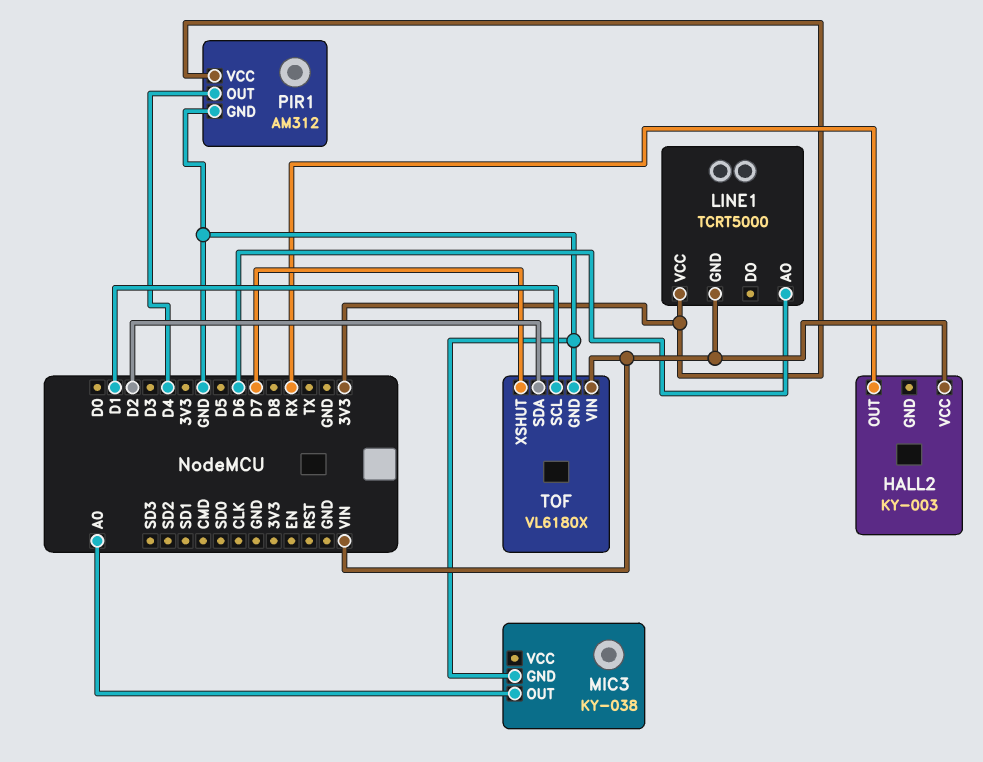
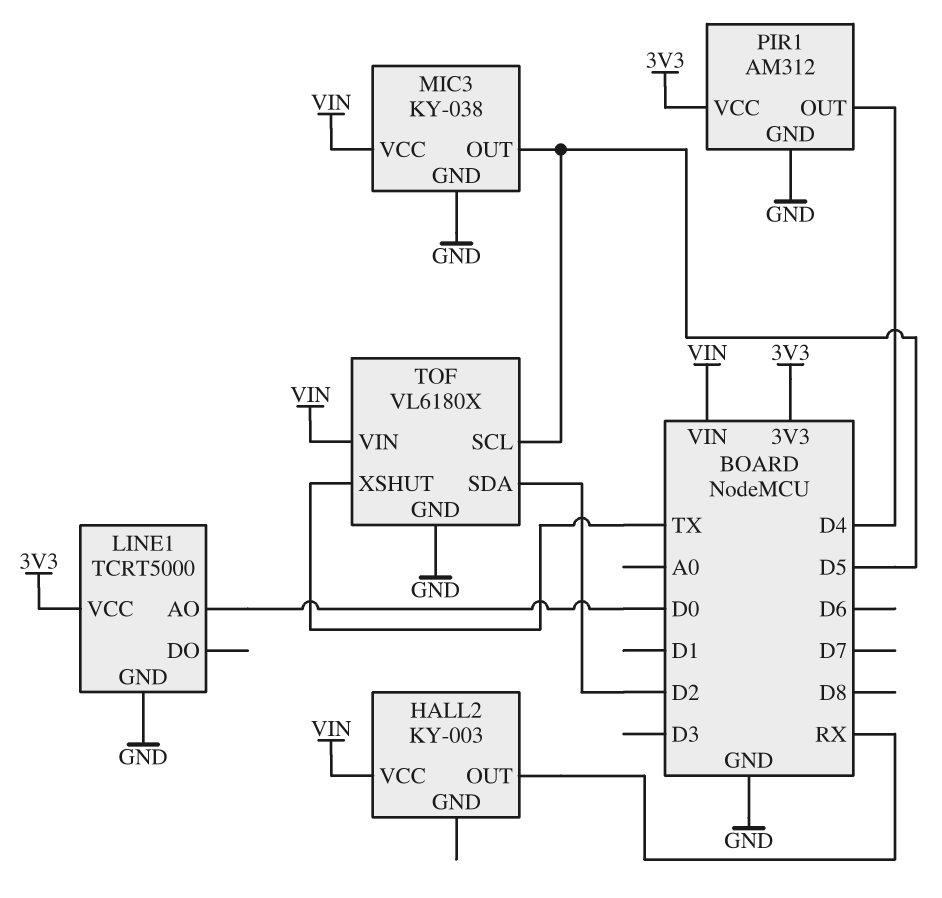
LINE1 pin AO: D6 -> D0
LINE1 pin GND: VIN -> GND
MIC3 pin OUT: A0 -> D5
MIC3 pin VCC: none -> VIN
TOF pin SCL: D1 -> D5
TOF pin XSHUT: D7 -> TX

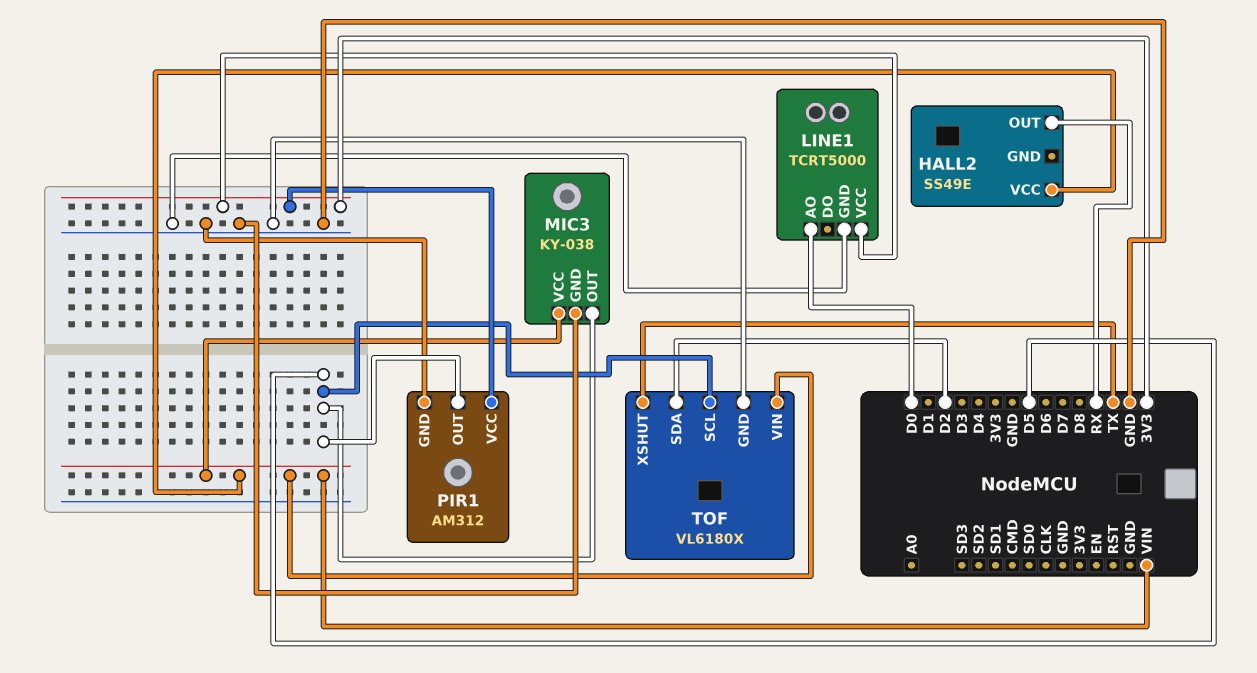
HALL2: KY-003 -> SS49E
PIR1 pin OUT: D4 -> D5

